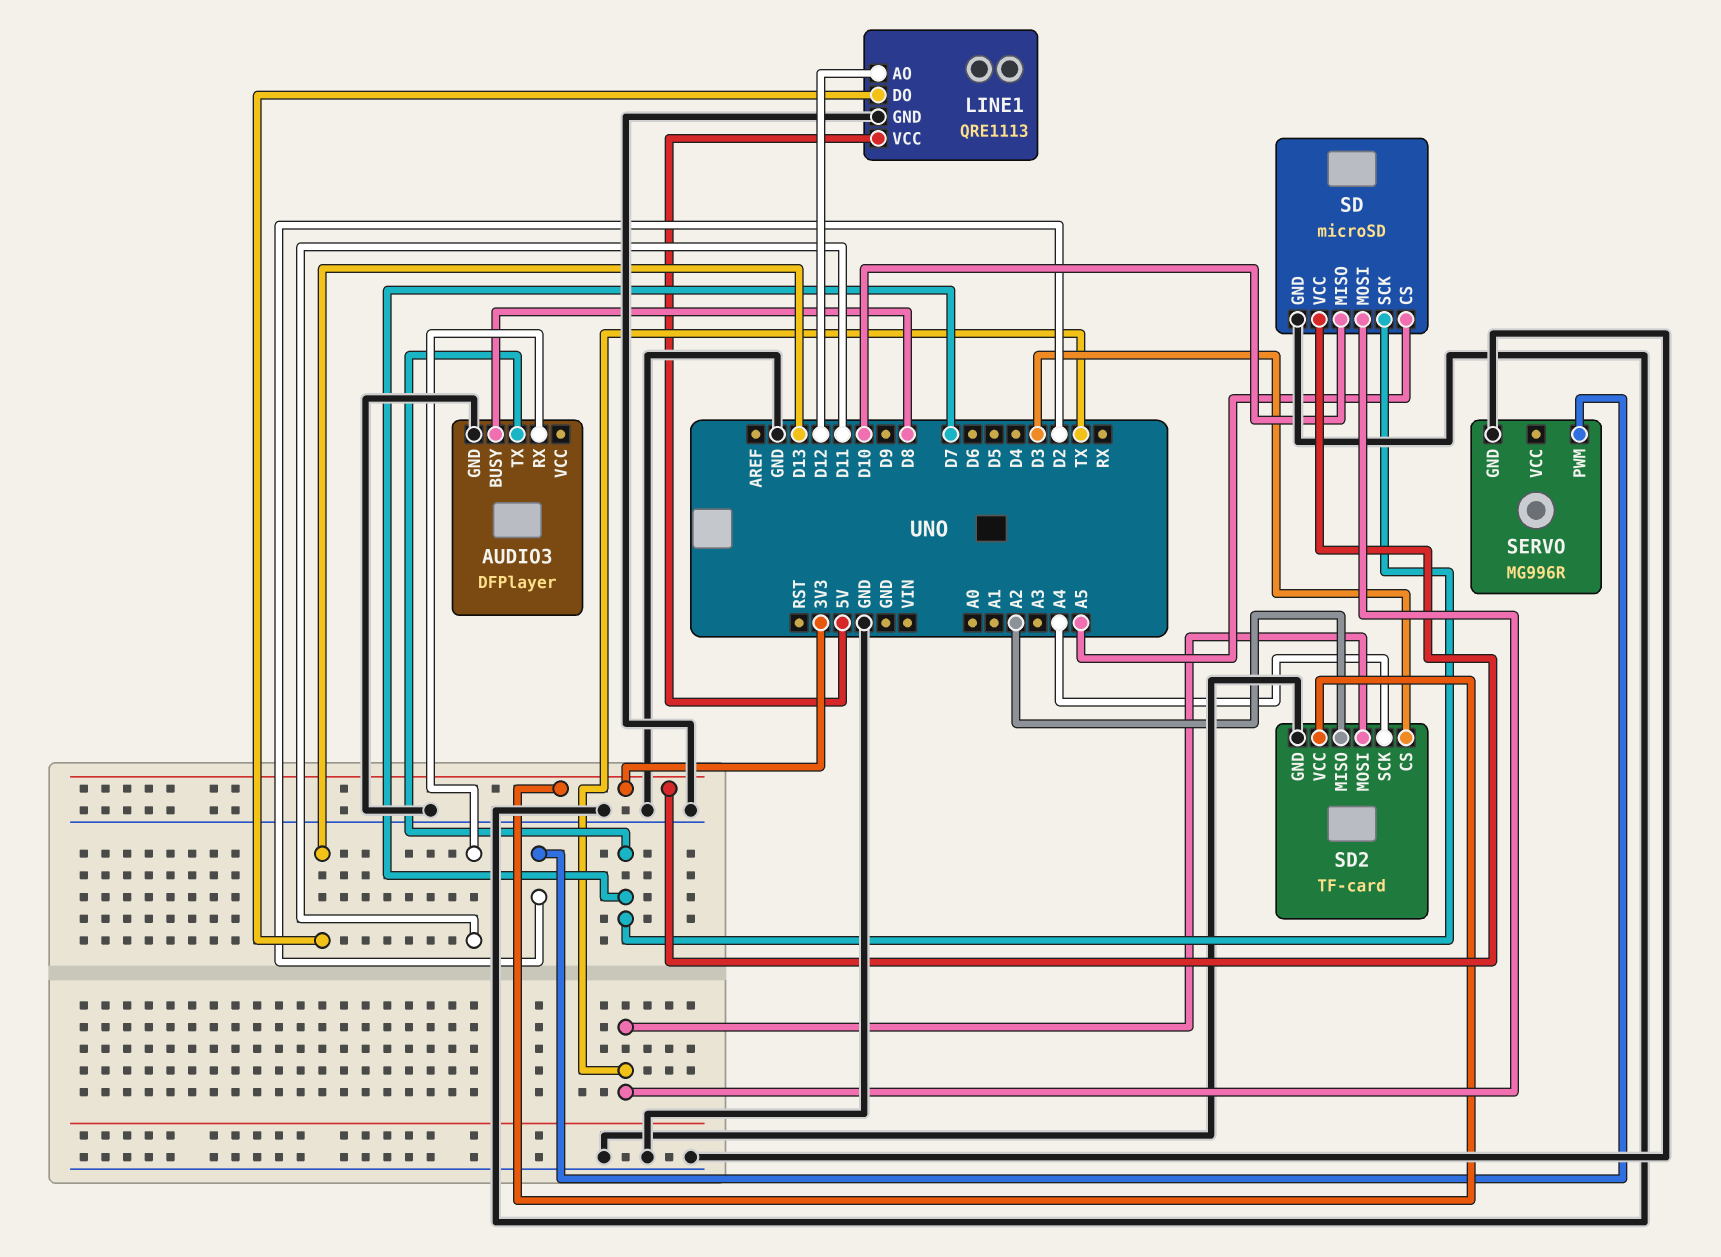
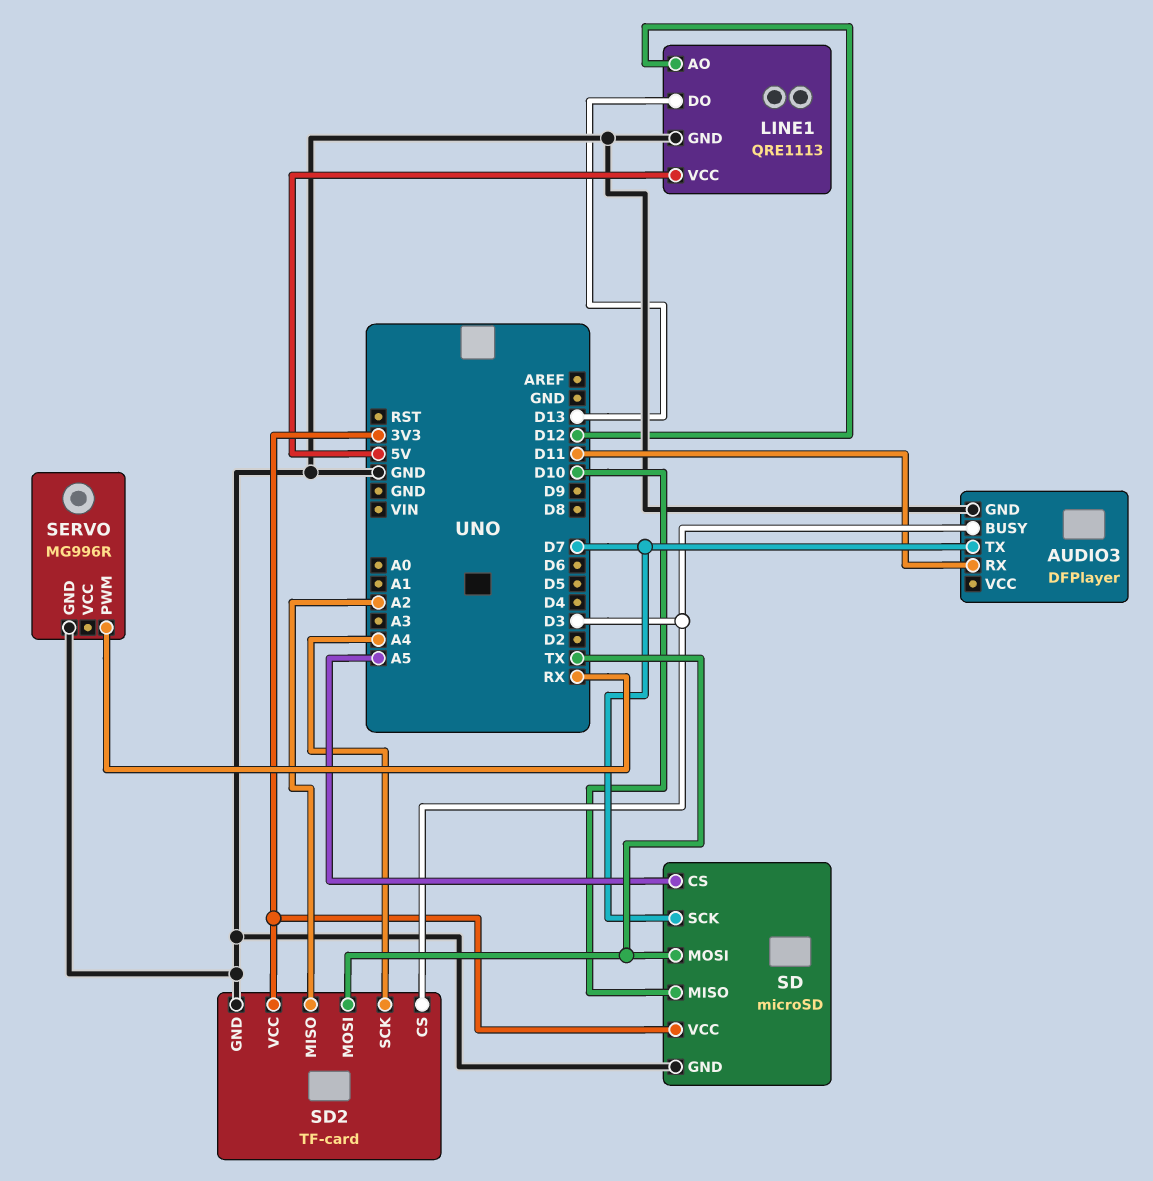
AUDIO3 pin BUSY: D8 -> D3
SERVO pin PWM: D2 -> RX

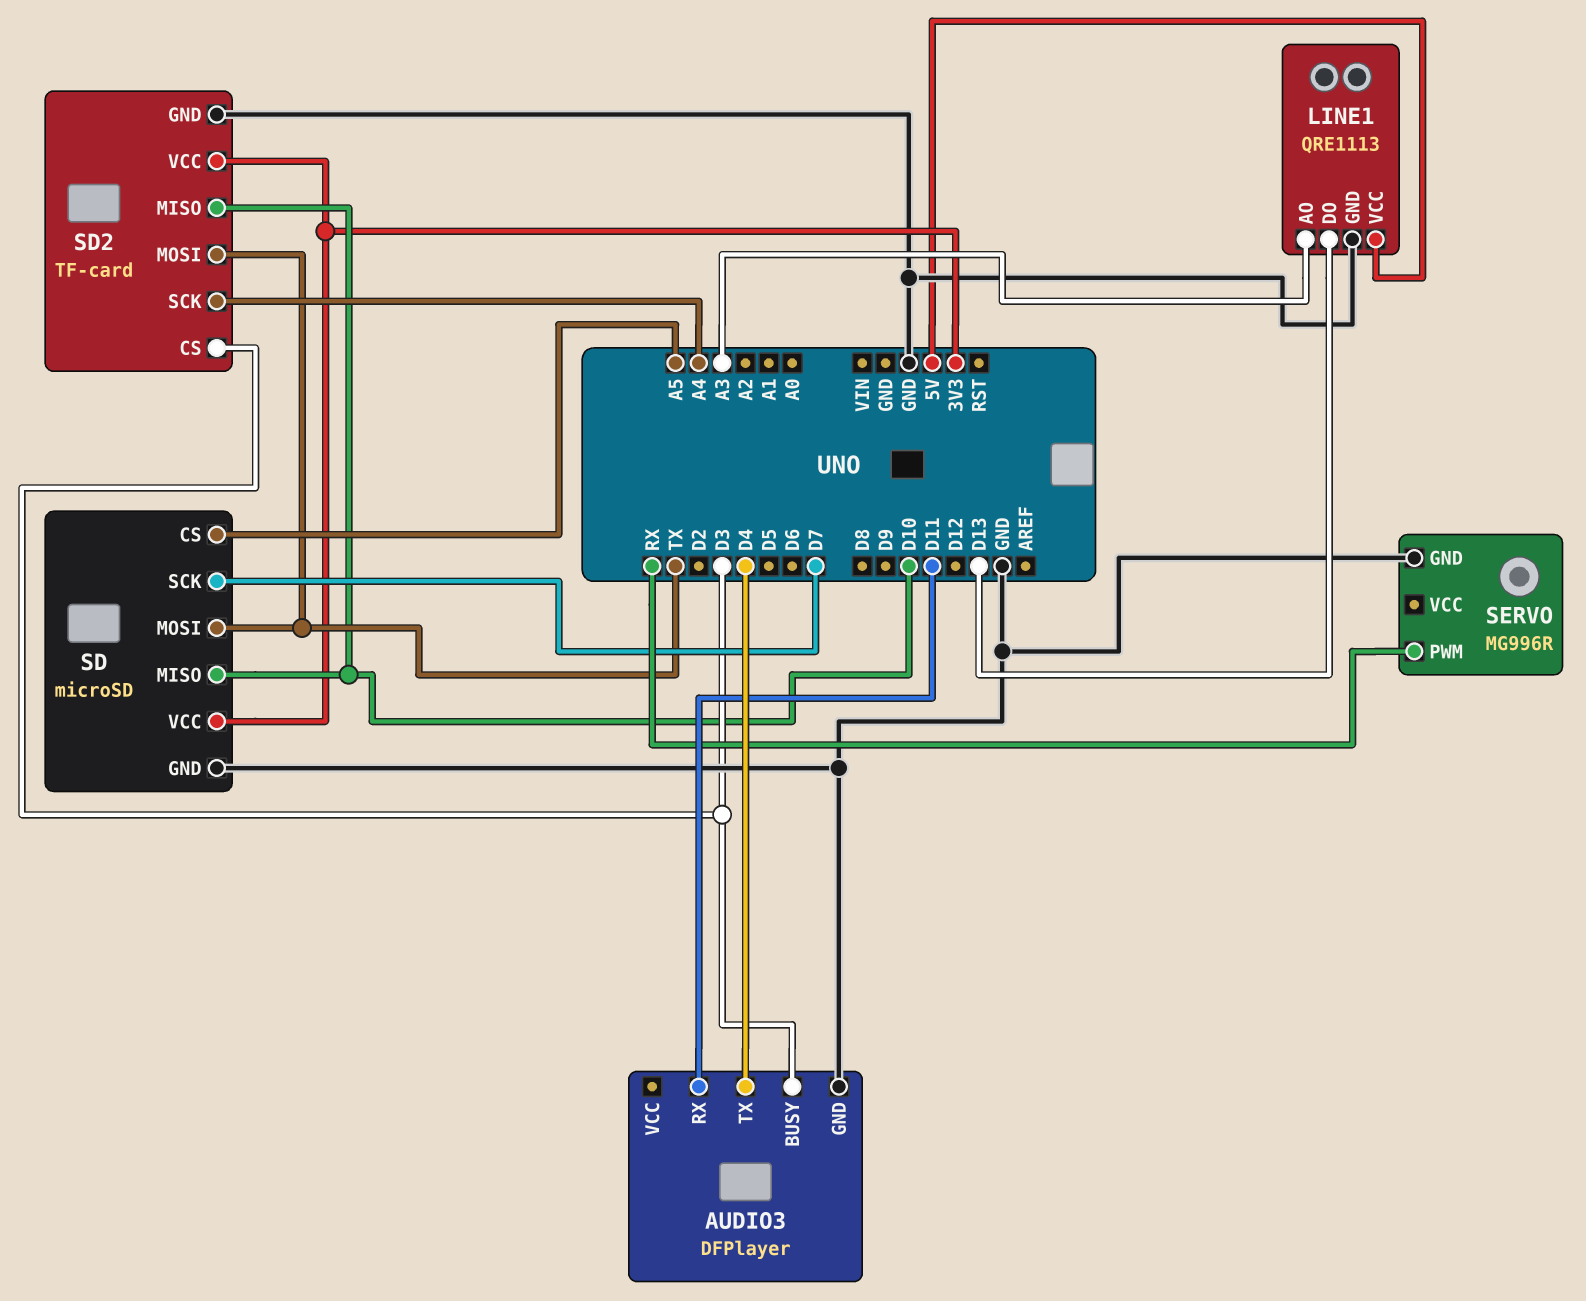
AUDIO3 pin TX: D7 -> D4
LINE1 pin AO: D12 -> A3
SD2 pin MISO: A2 -> D10

